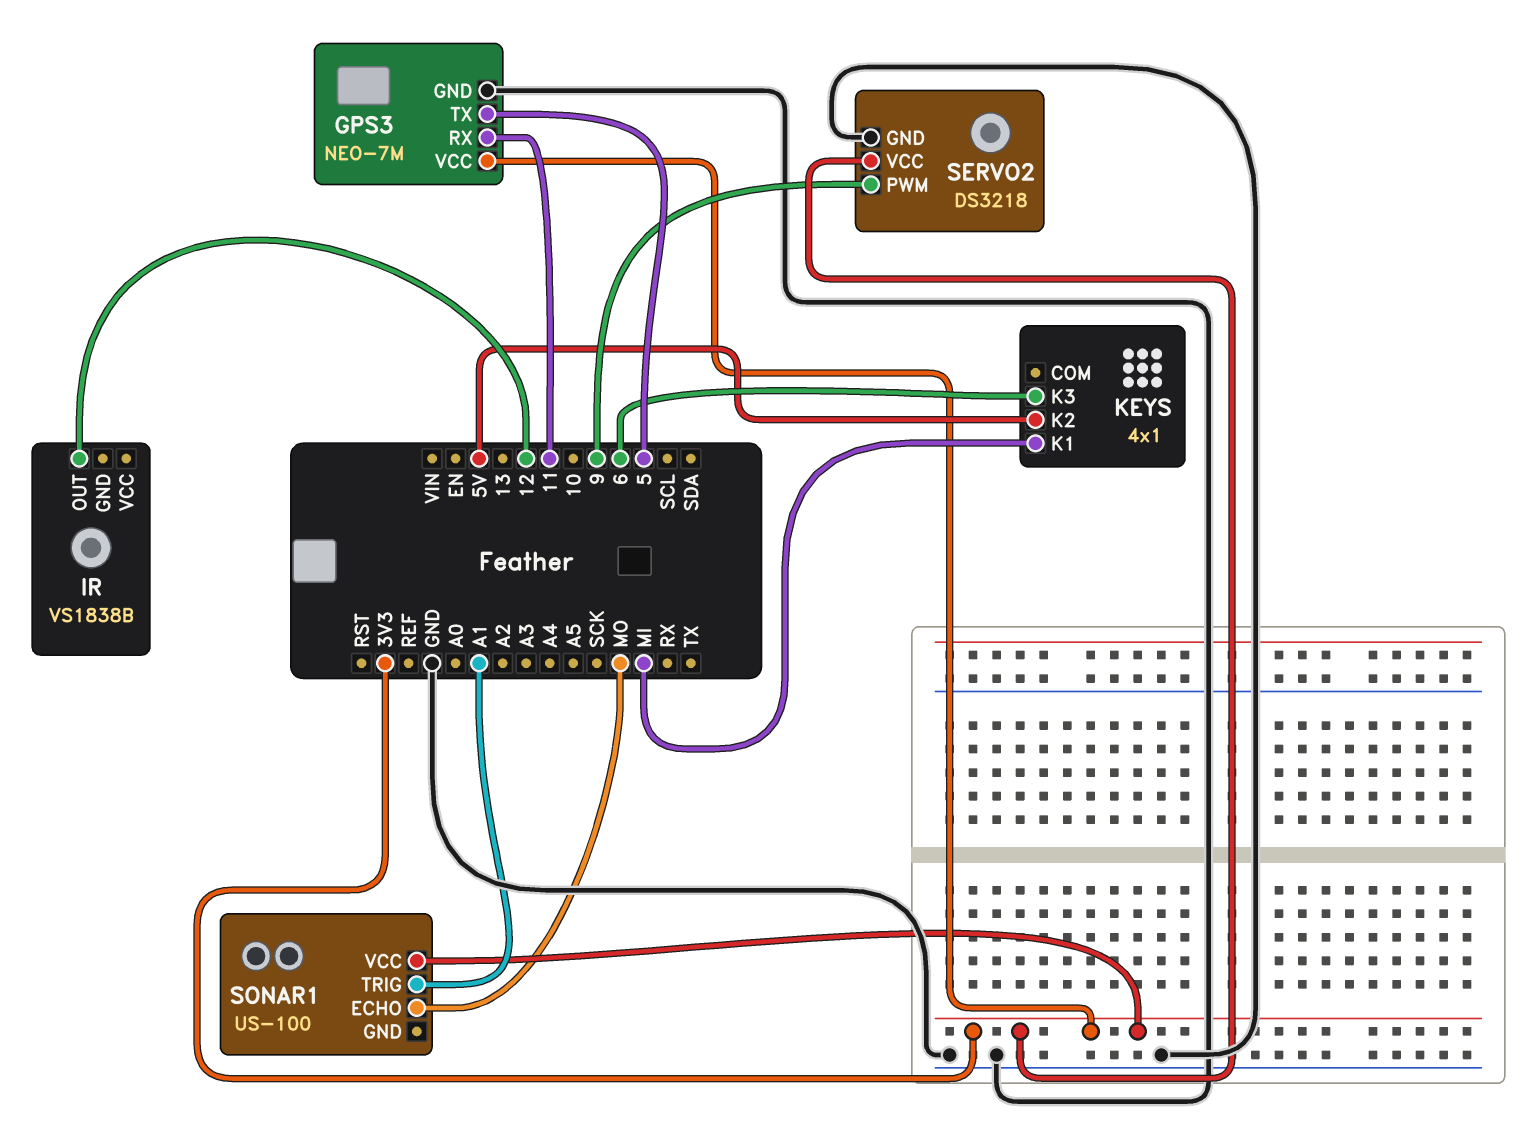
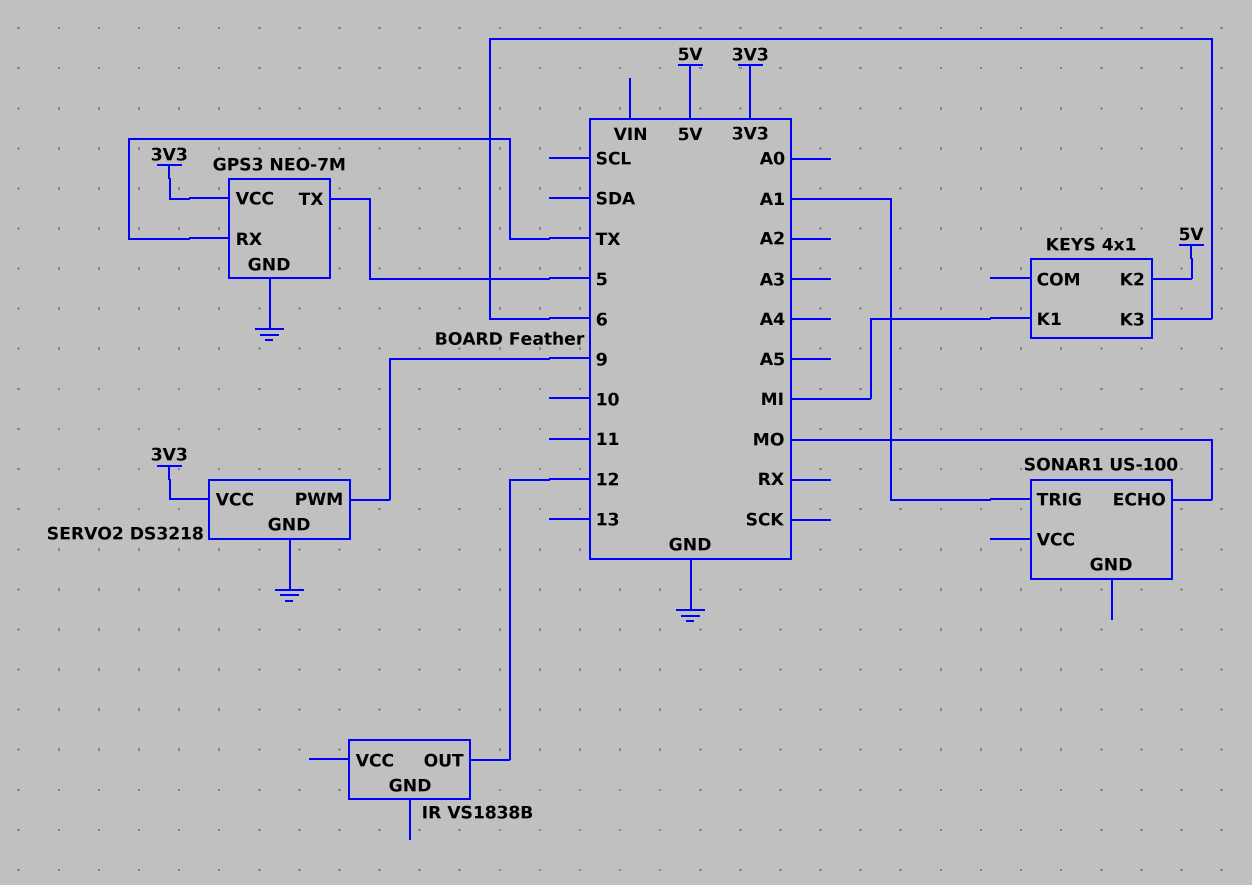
GPS3 pin RX: 11 -> TX
SONAR1 pin VCC: 3V3 -> none

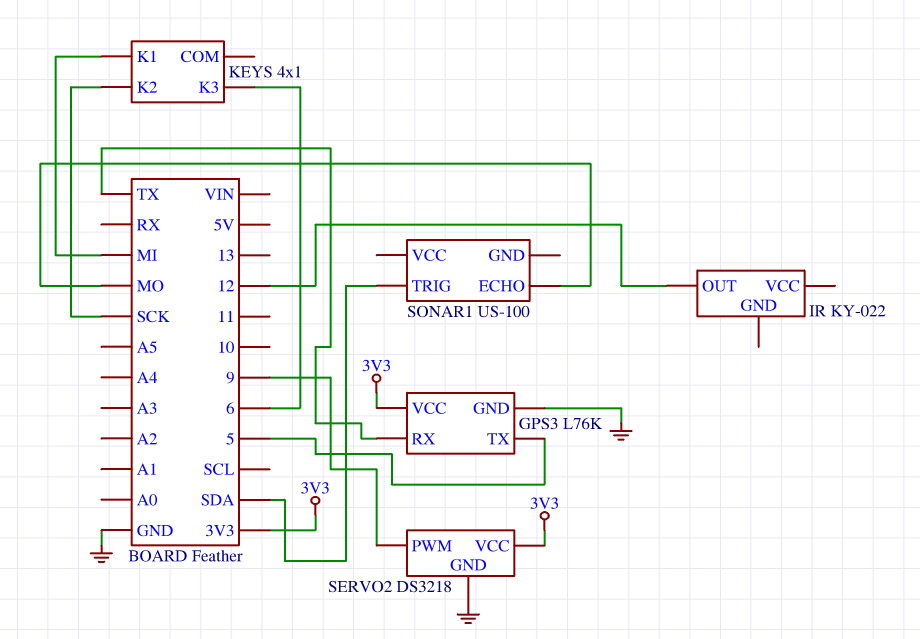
GPS3: NEO-7M -> L76K
IR: VS1838B -> KY-022
KEYS pin K2: 5V -> SCK
SONAR1 pin TRIG: A1 -> SDA

